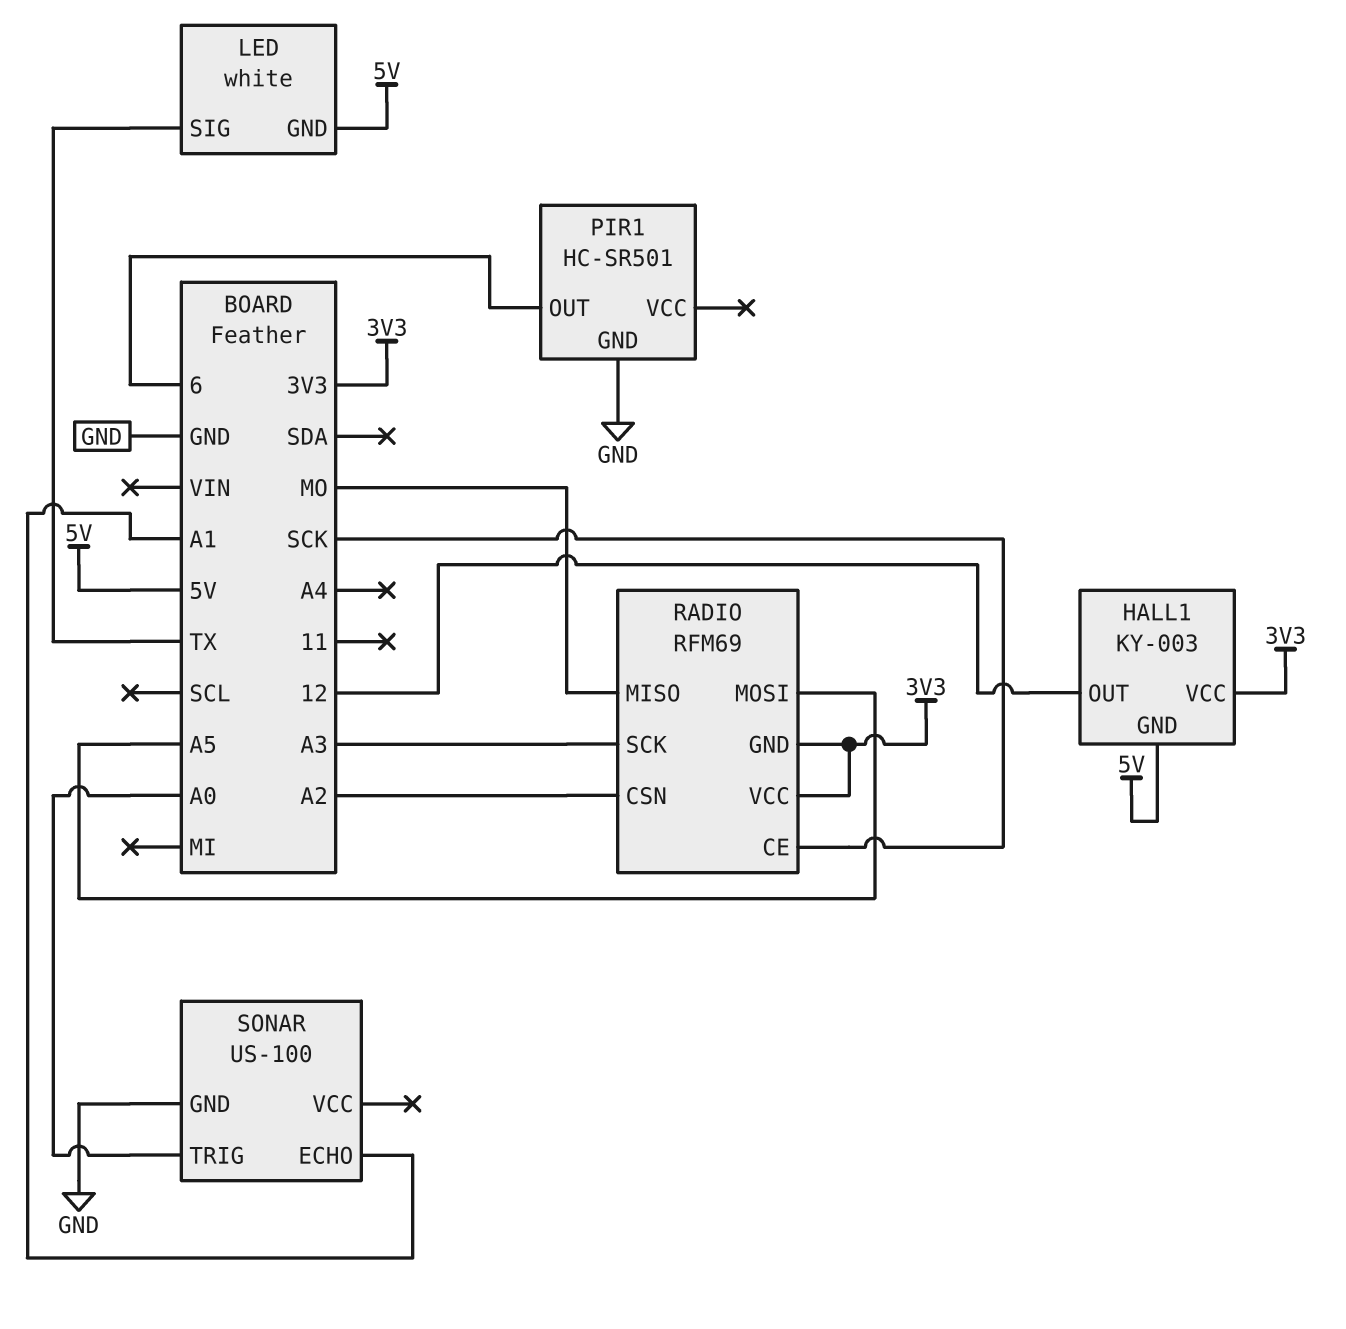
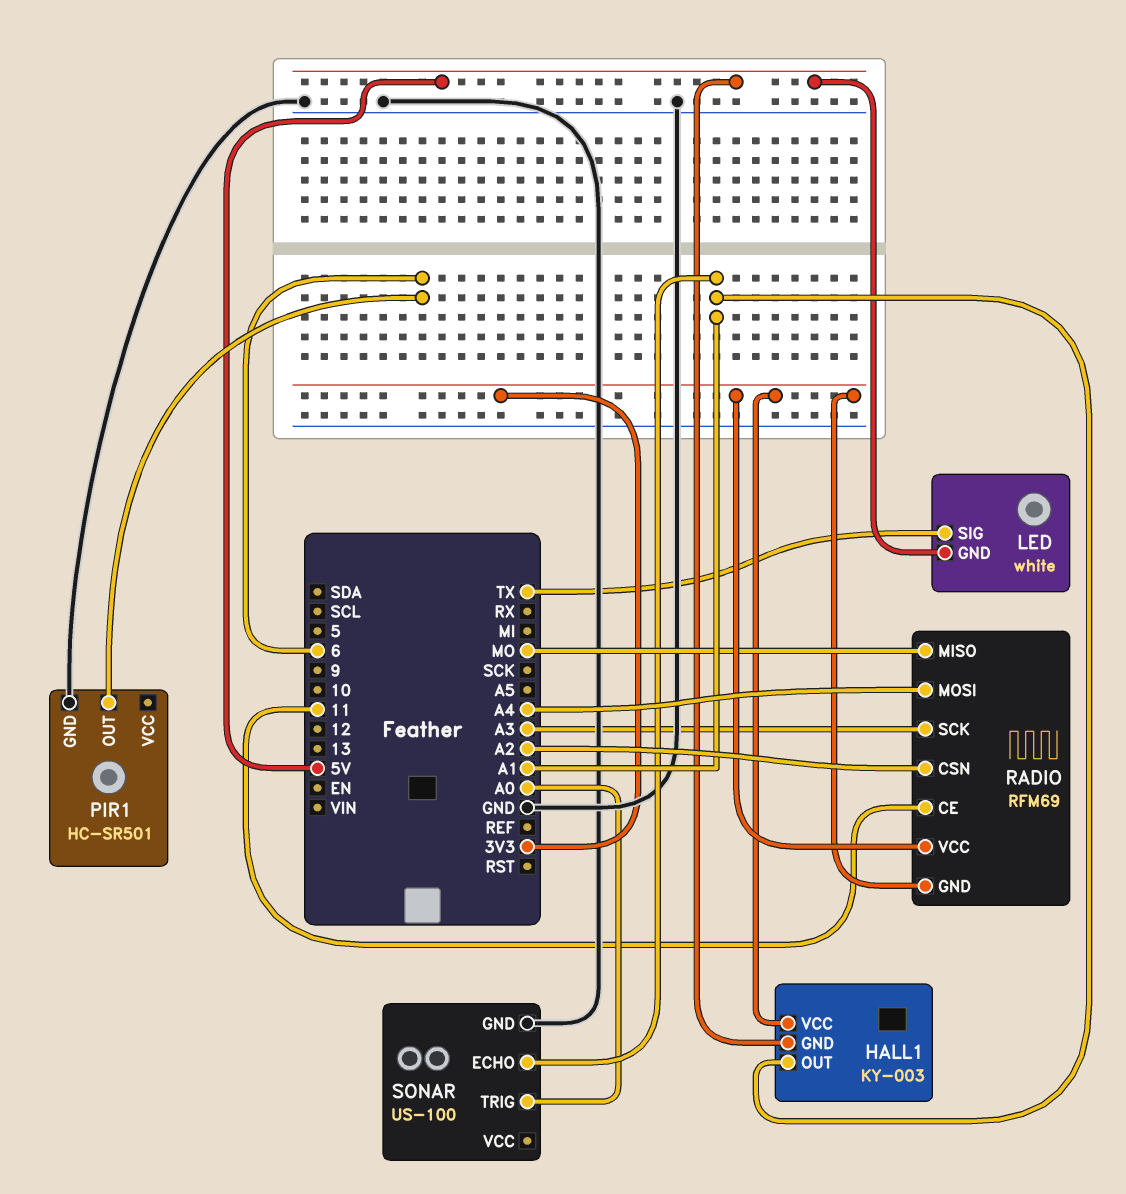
HALL1 pin OUT: 12 -> A1
RADIO pin CE: SCK -> 11
RADIO pin MOSI: A5 -> A4

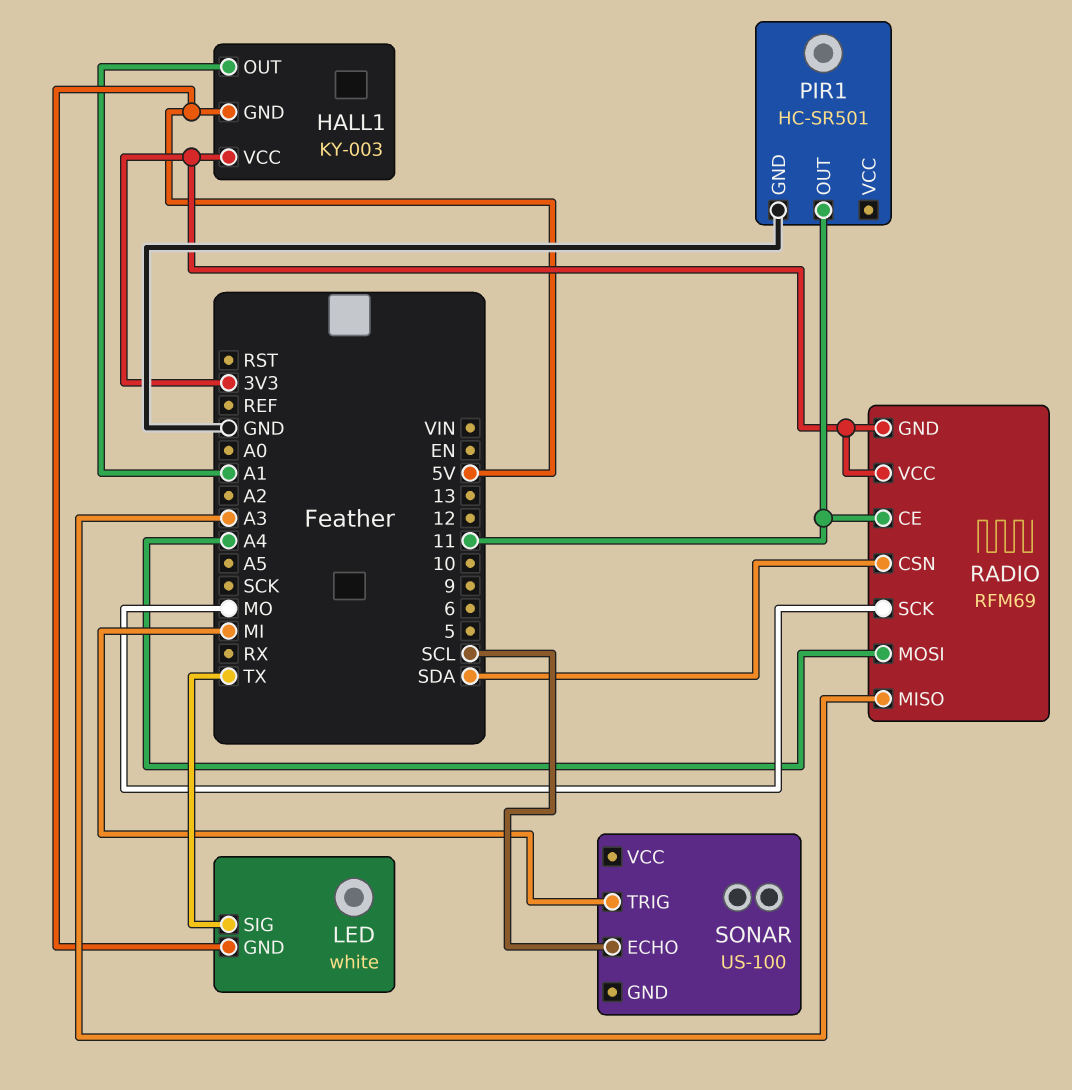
PIR1 pin OUT: 6 -> 11
RADIO pin CSN: A2 -> SDA
RADIO pin MISO: MO -> A3
RADIO pin SCK: A3 -> MO
SONAR pin ECHO: A1 -> SCL
SONAR pin GND: GND -> none
SONAR pin TRIG: A0 -> MI

